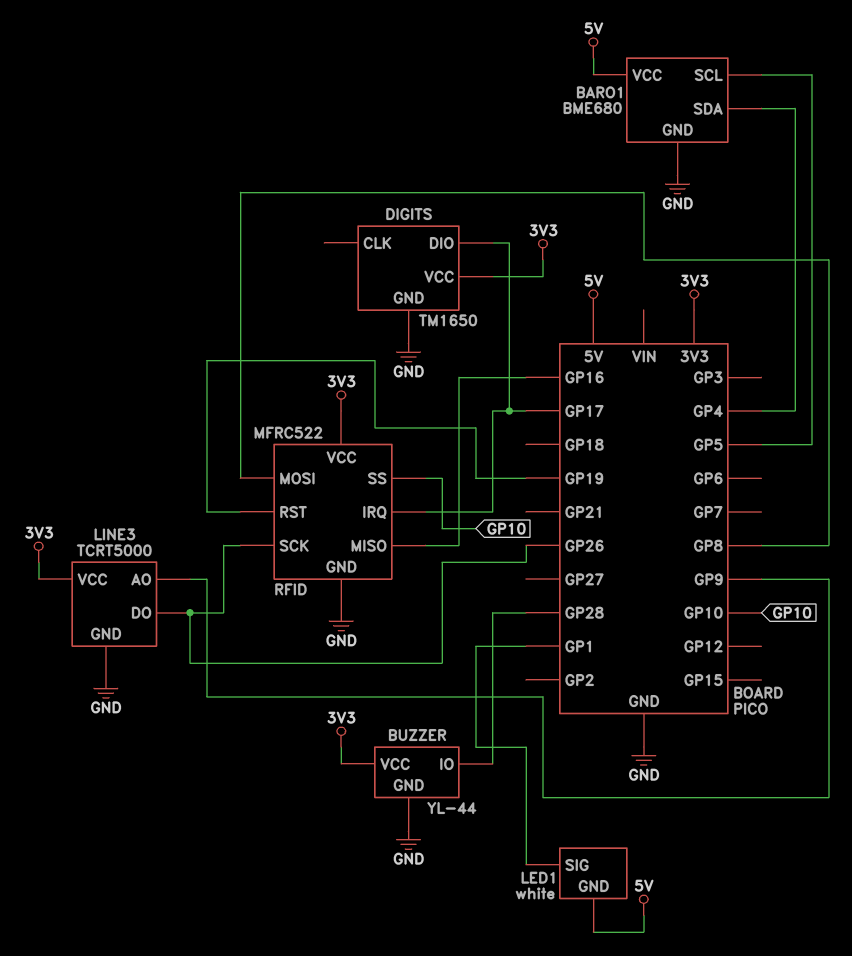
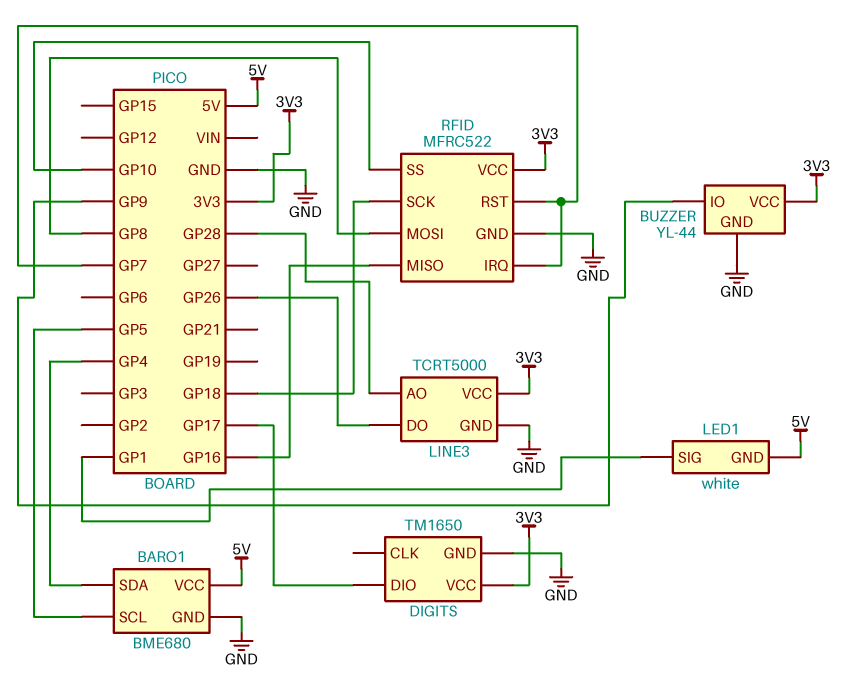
BUZZER pin IO: GP28 -> GP9
LINE3 pin AO: GP9 -> GP28
RFID pin IRQ: GP17 -> GP7
RFID pin RST: GP19 -> GP7
RFID pin SCK: GP26 -> GP18

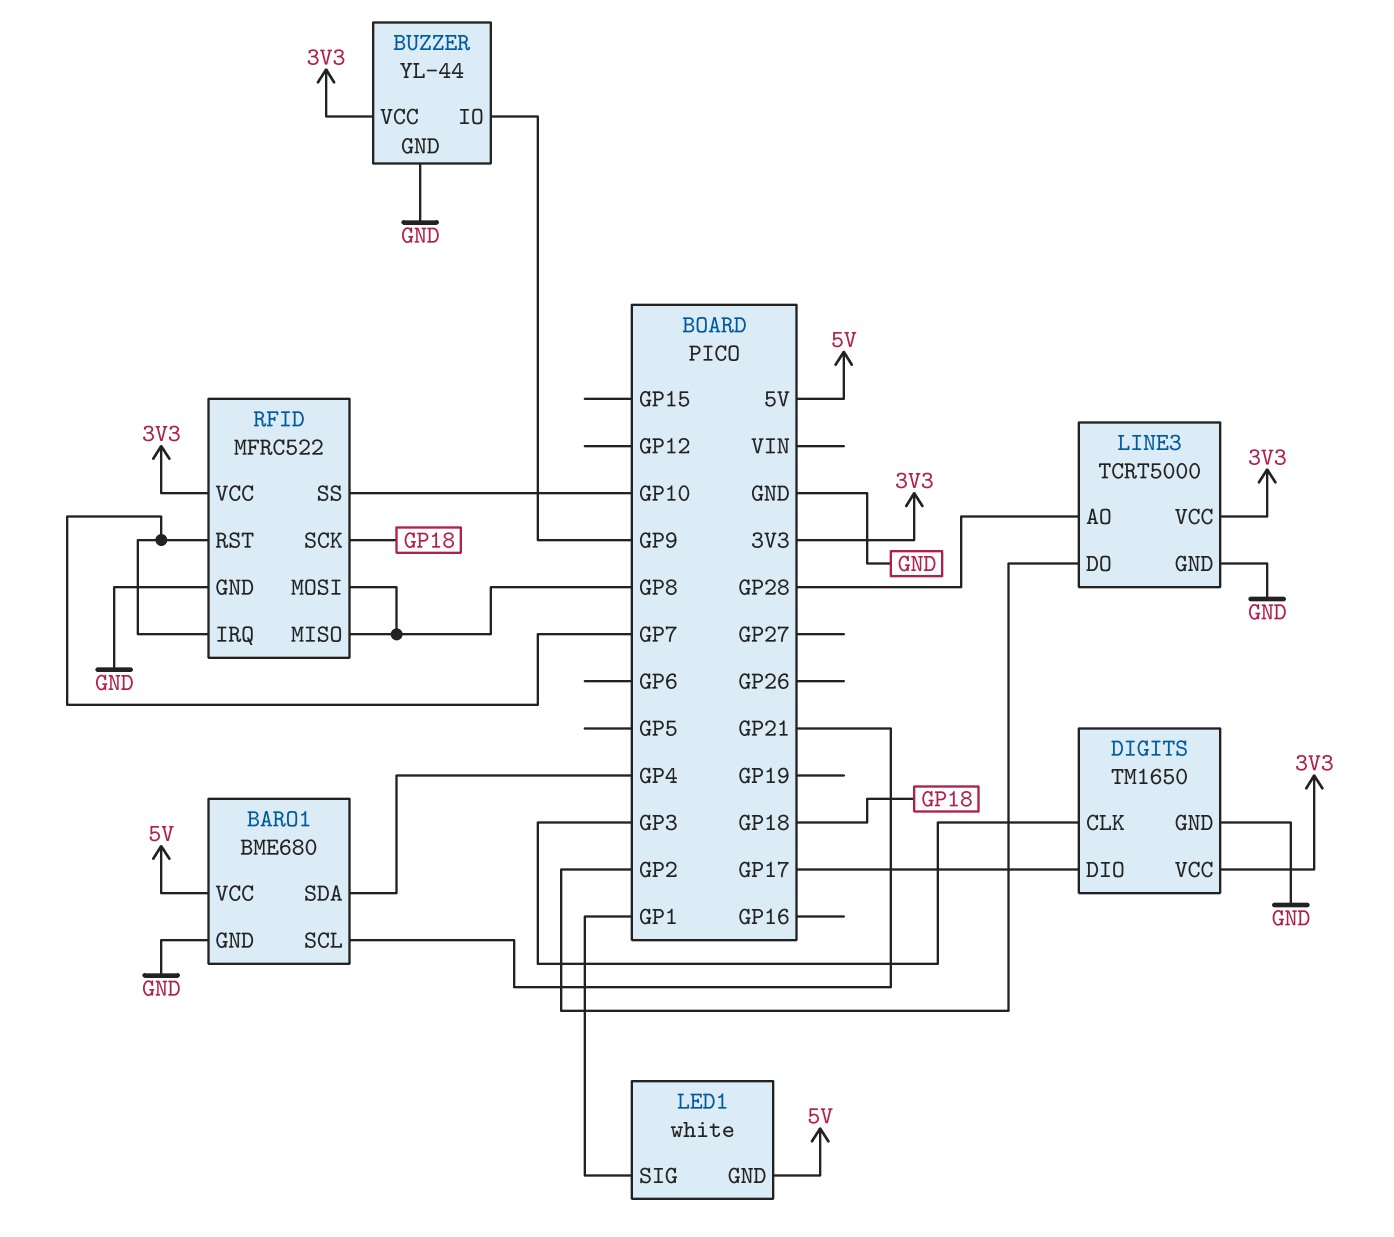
BARO1 pin SCL: GP5 -> GP21
DIGITS pin CLK: none -> GP3
LINE3 pin DO: GP26 -> GP2
RFID pin MISO: GP16 -> GP8

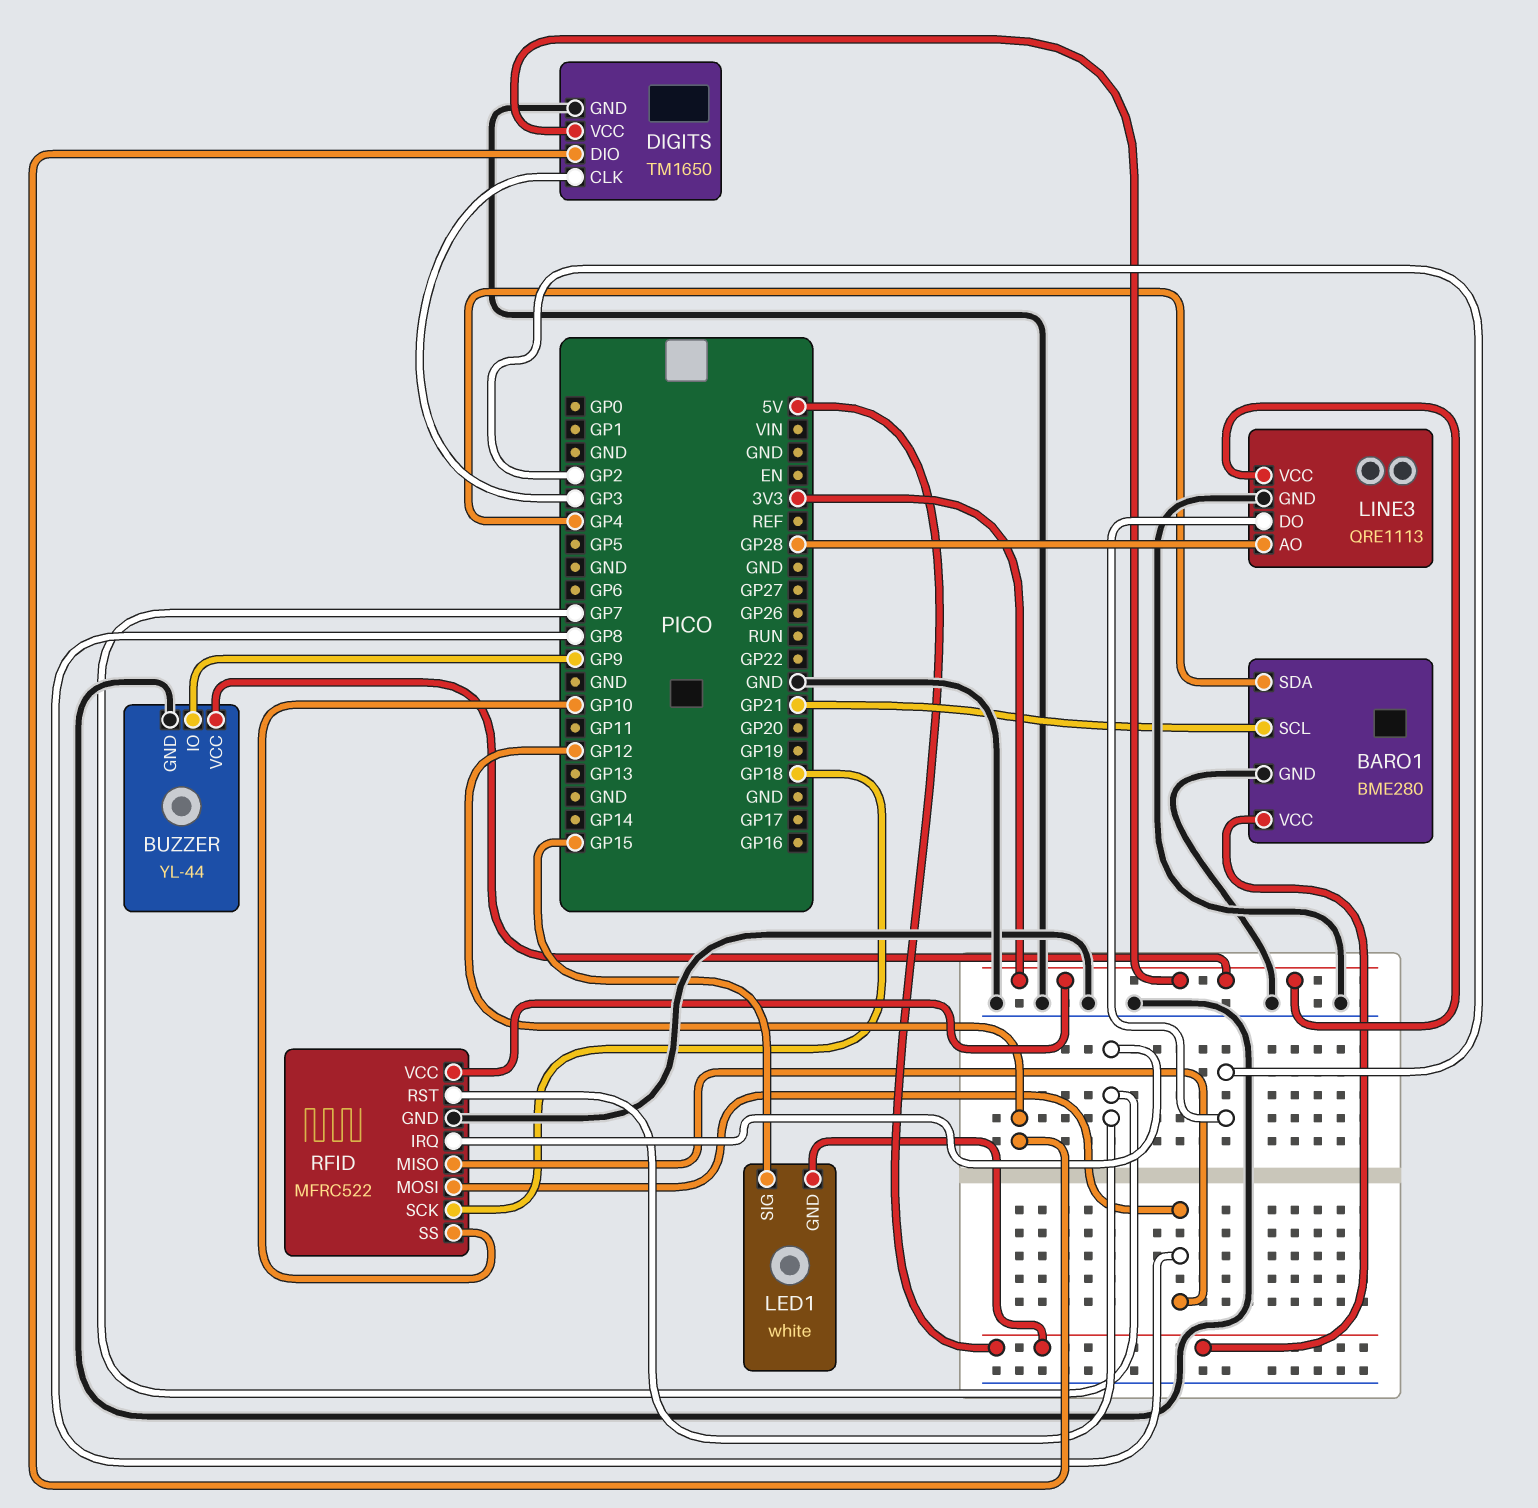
BARO1: BME680 -> BME280
DIGITS pin DIO: GP17 -> GP12
LED1 pin SIG: GP1 -> GP15
LINE3: TCRT5000 -> QRE1113

